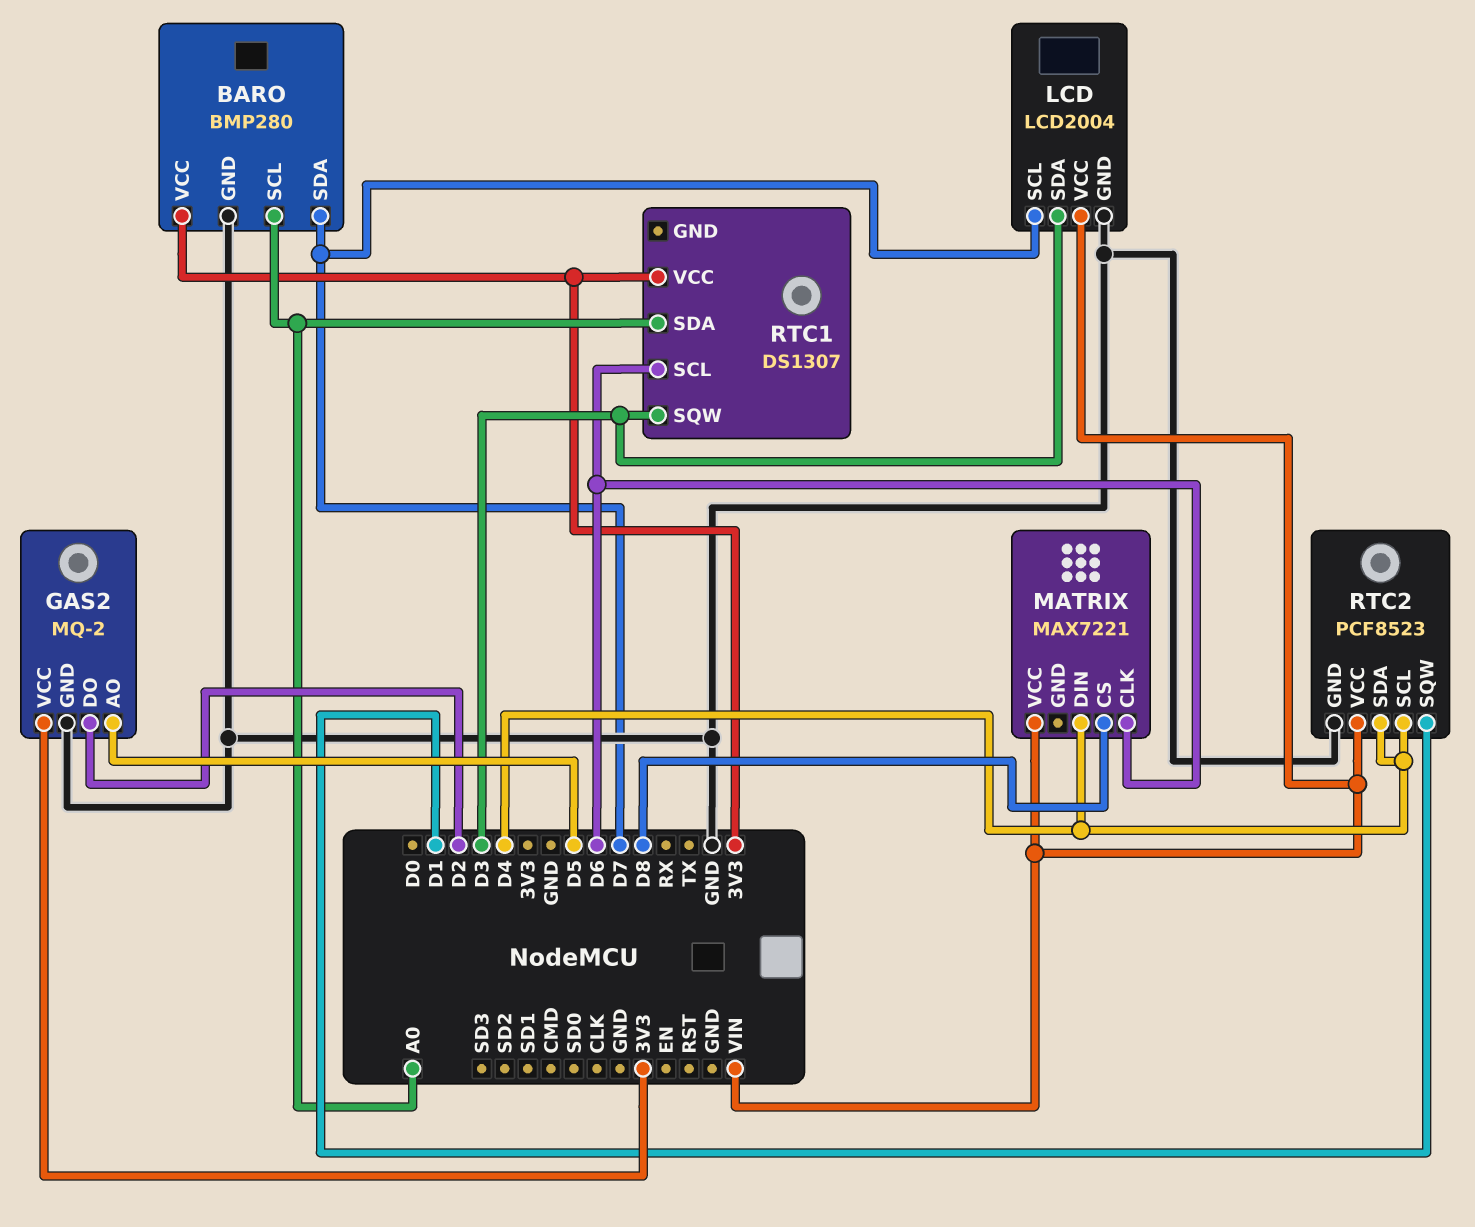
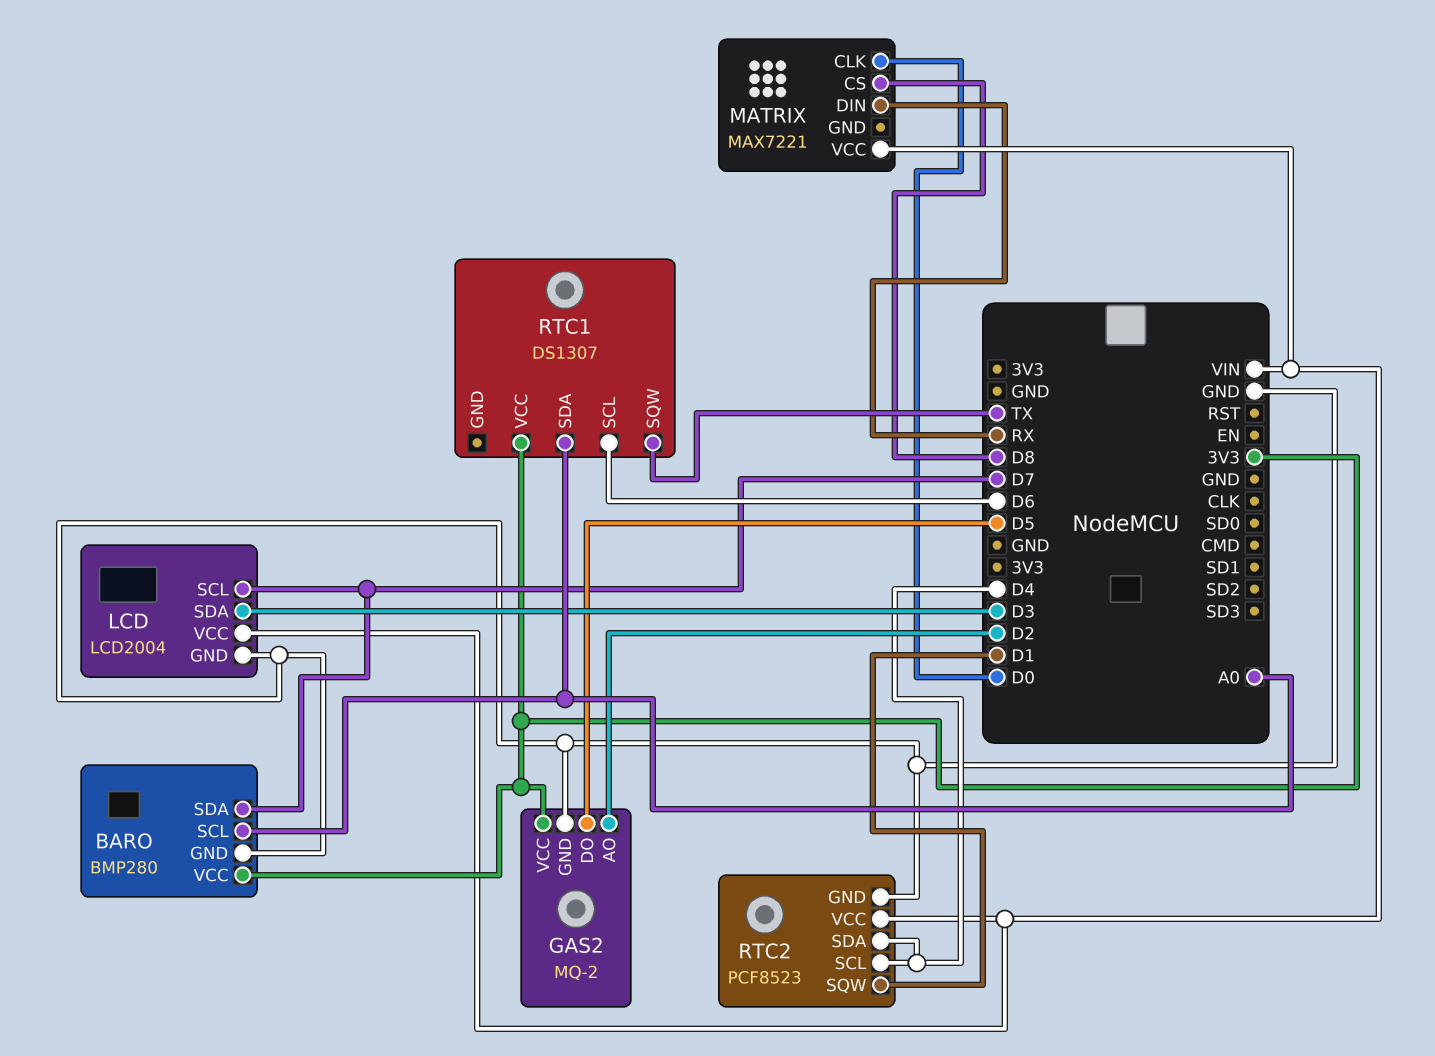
GAS2 pin AO: D5 -> D2
GAS2 pin DO: D2 -> D5
MATRIX pin CLK: D6 -> D0
MATRIX pin DIN: D4 -> RX
RTC1 pin SQW: D3 -> TX

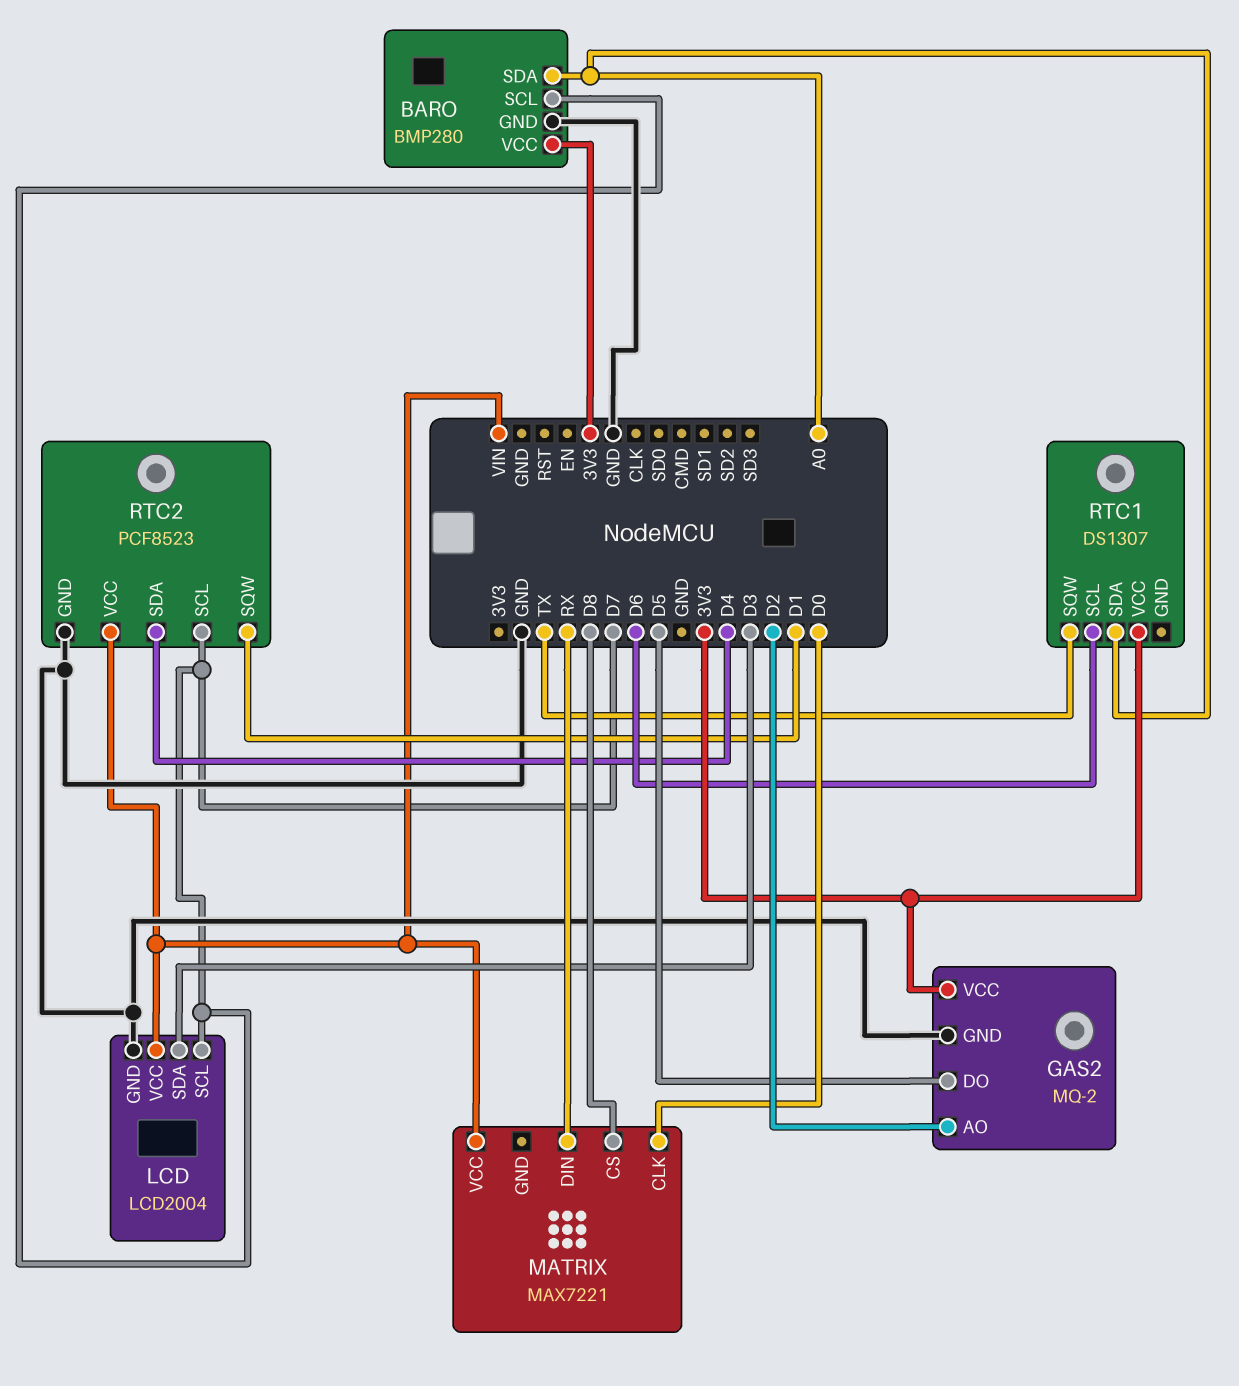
BARO pin SCL: A0 -> D7
BARO pin SDA: D7 -> A0
RTC2 pin SCL: D4 -> D7

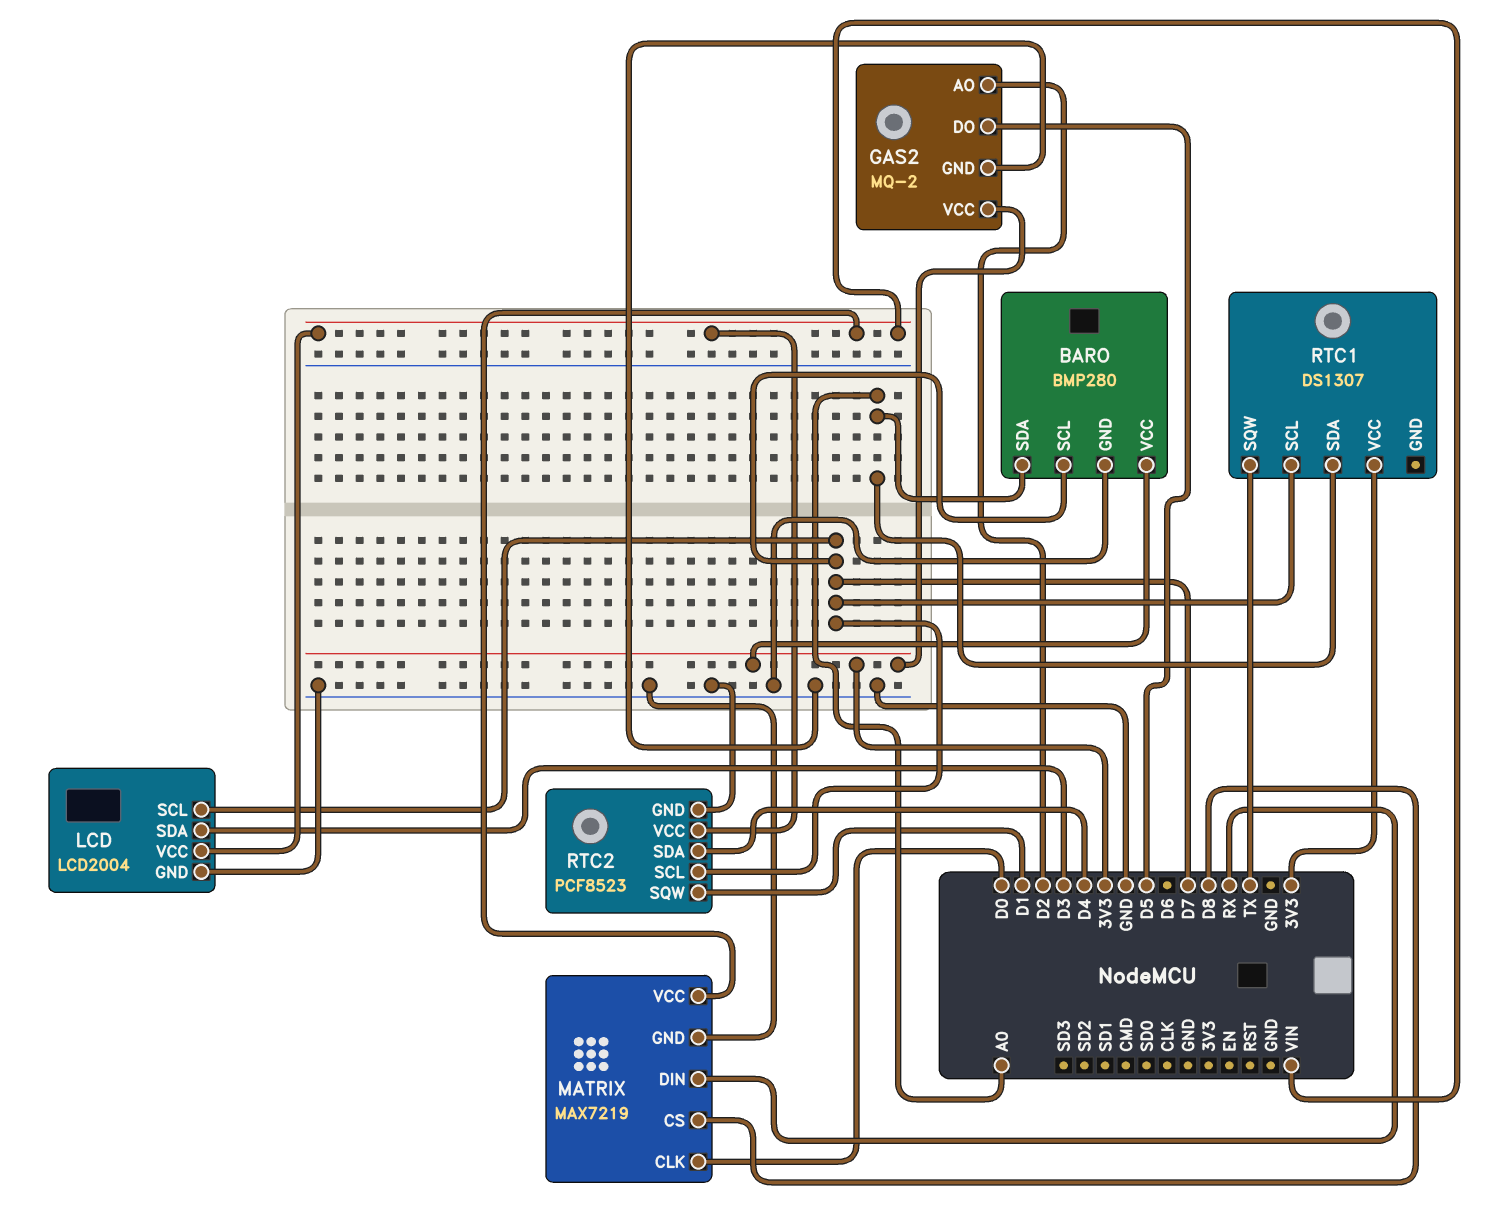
MATRIX: MAX7221 -> MAX7219
MATRIX pin GND: none -> GND
RTC1 pin SCL: D6 -> D7

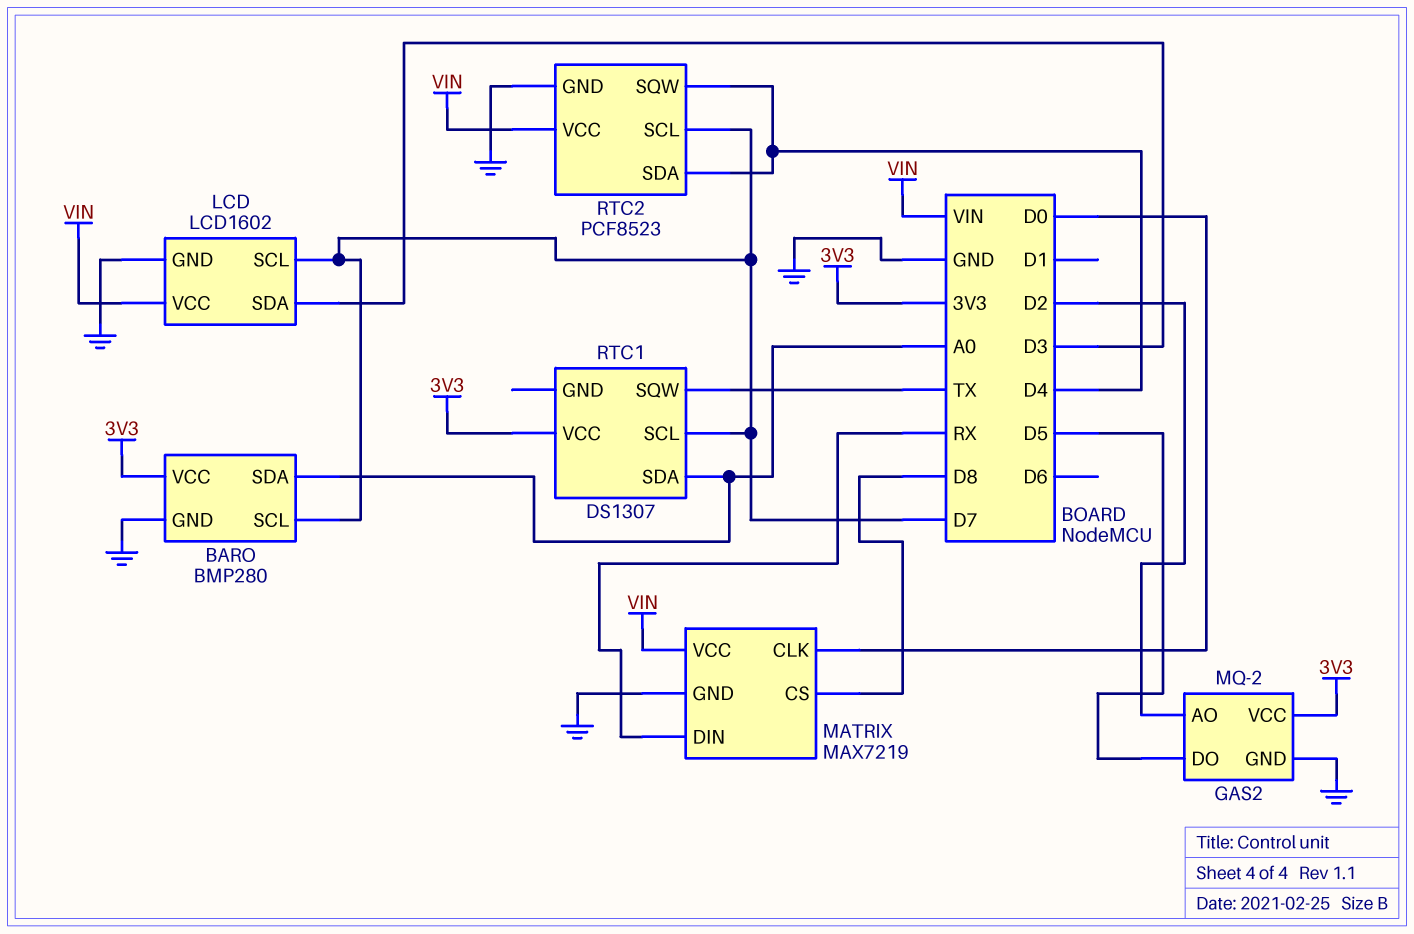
LCD: LCD2004 -> LCD1602
RTC2 pin SQW: D1 -> D4

